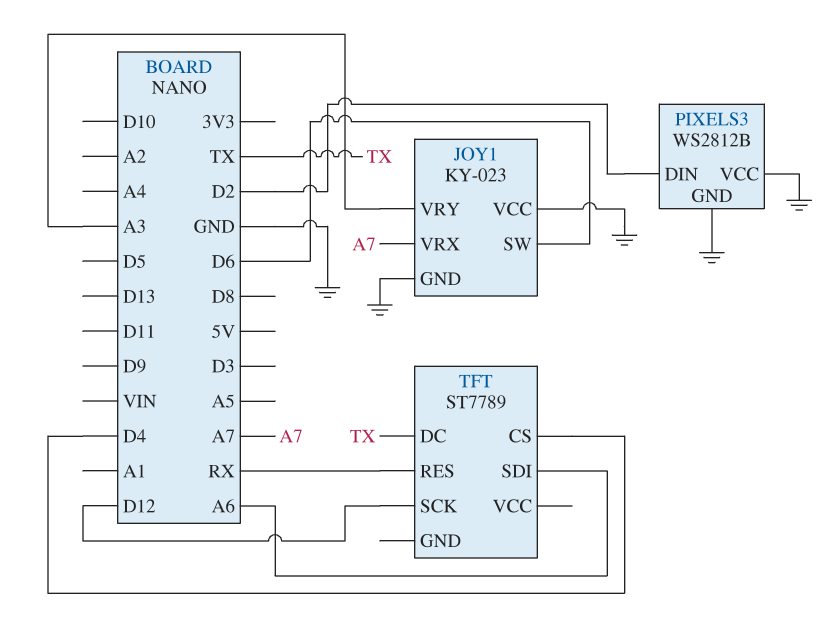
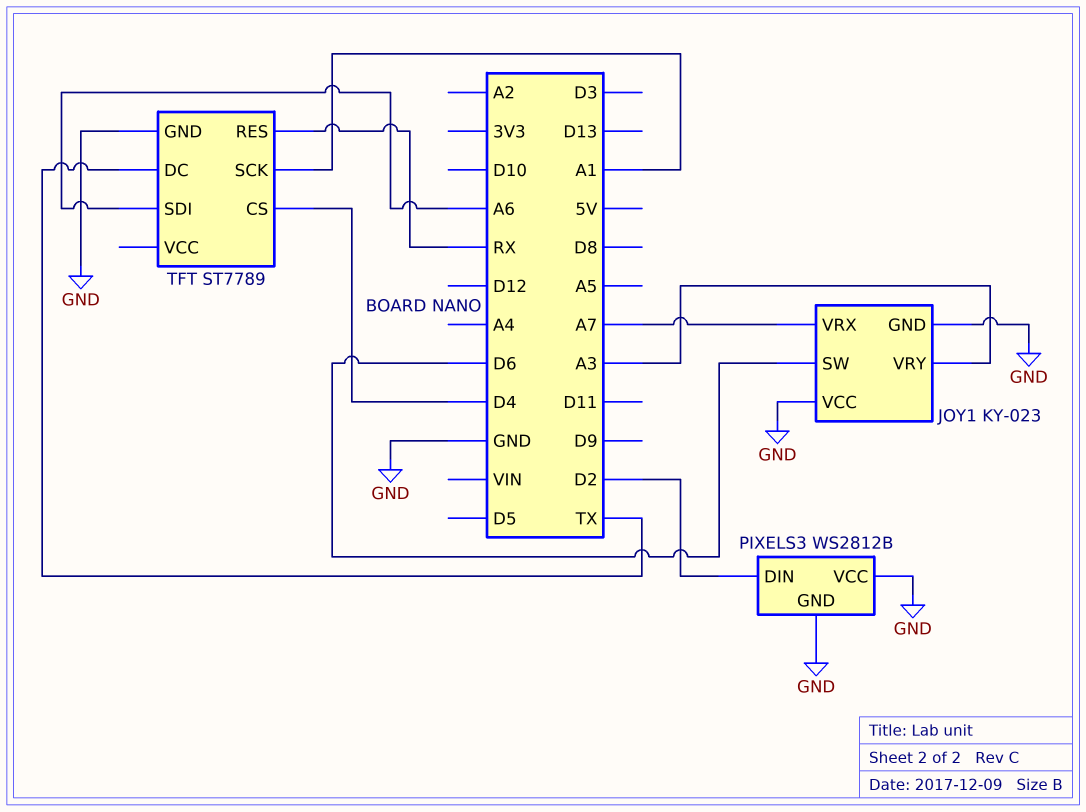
TFT pin GND: none -> GND
TFT pin SCK: D12 -> A1

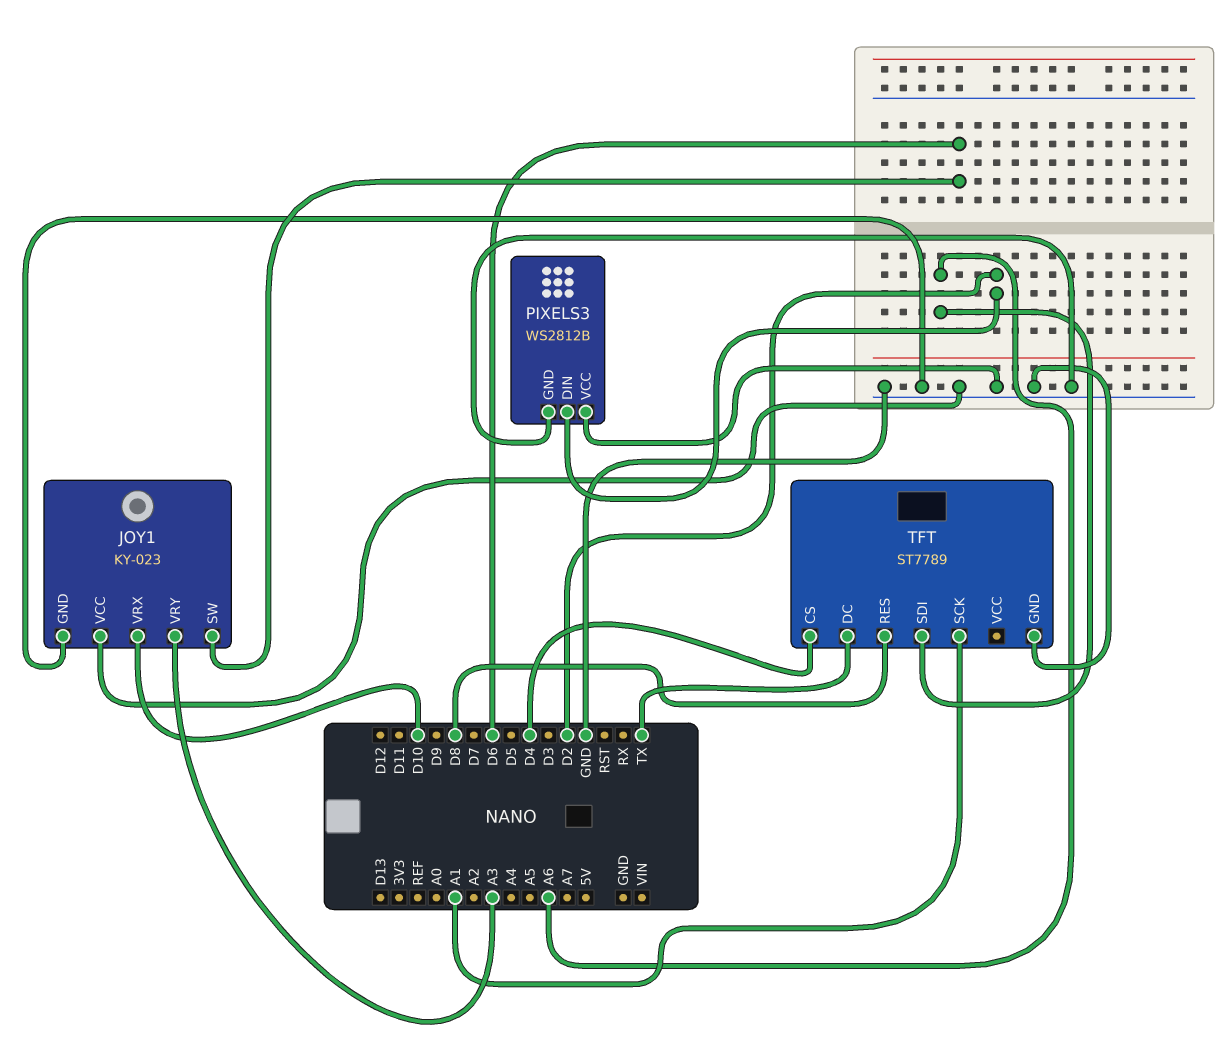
JOY1 pin VRX: A7 -> D10
TFT pin RES: RX -> D8

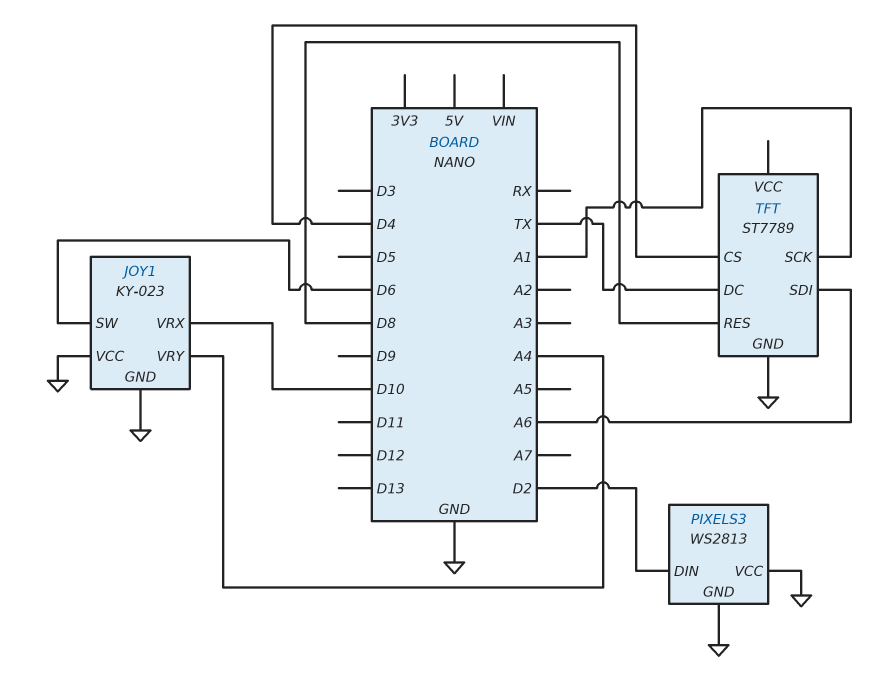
JOY1 pin VRY: A3 -> A4
PIXELS3: WS2812B -> WS2813

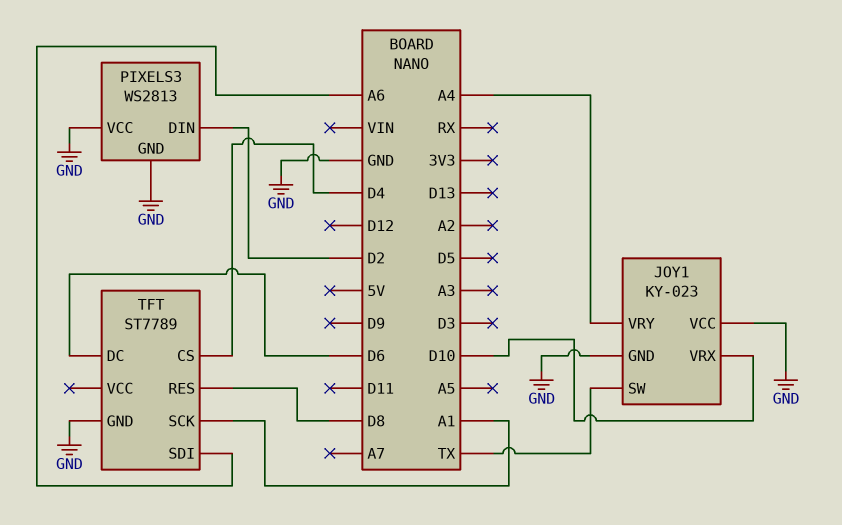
JOY1 pin SW: D6 -> TX
TFT pin DC: TX -> D6

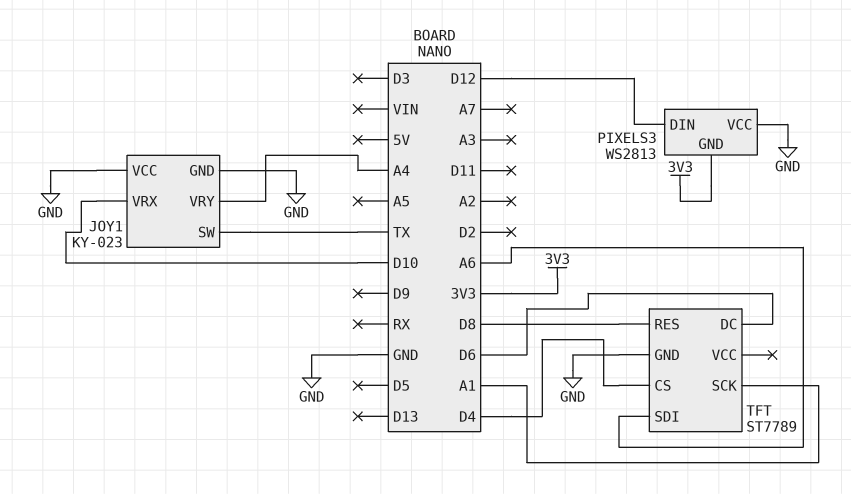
PIXELS3 pin DIN: D2 -> D12
PIXELS3 pin GND: GND -> 3V3

